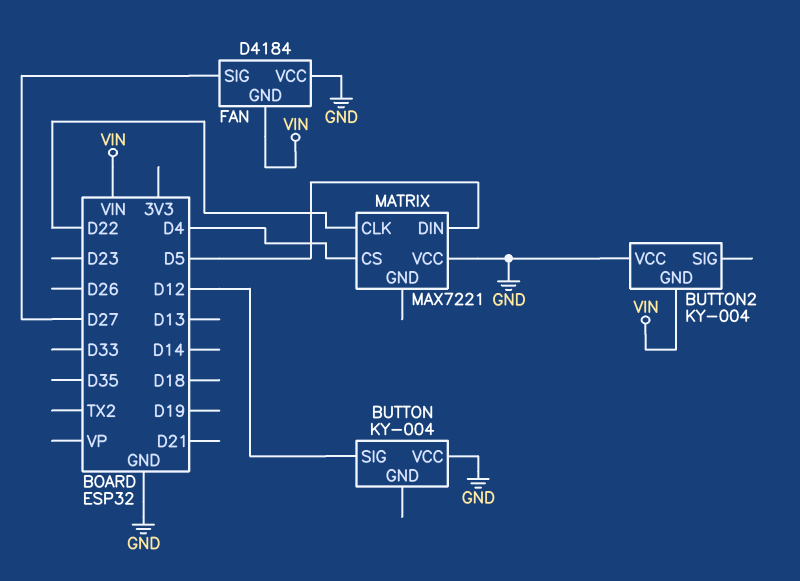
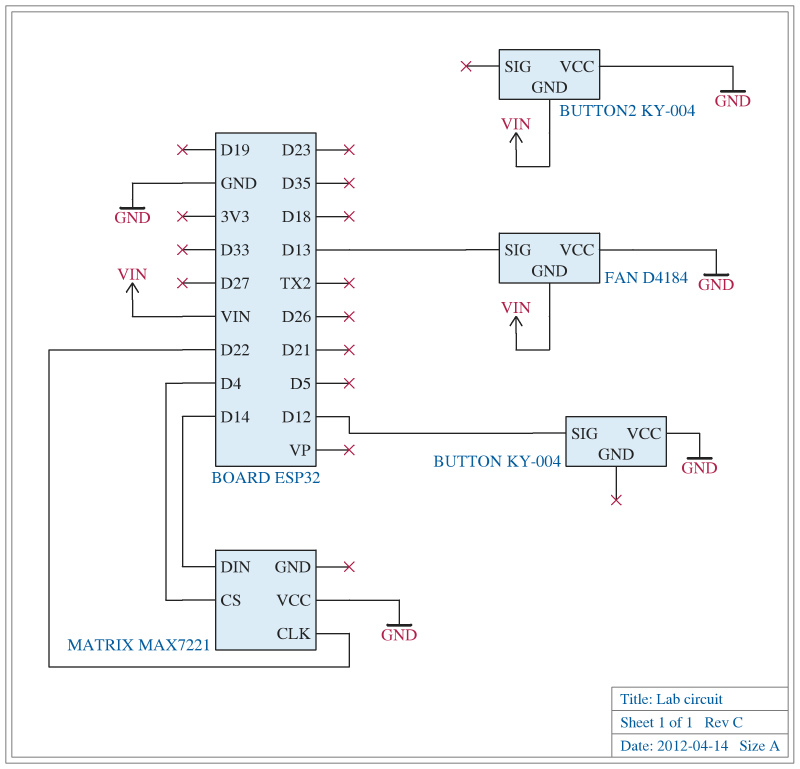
FAN pin SIG: D27 -> D13
MATRIX pin DIN: D5 -> D14

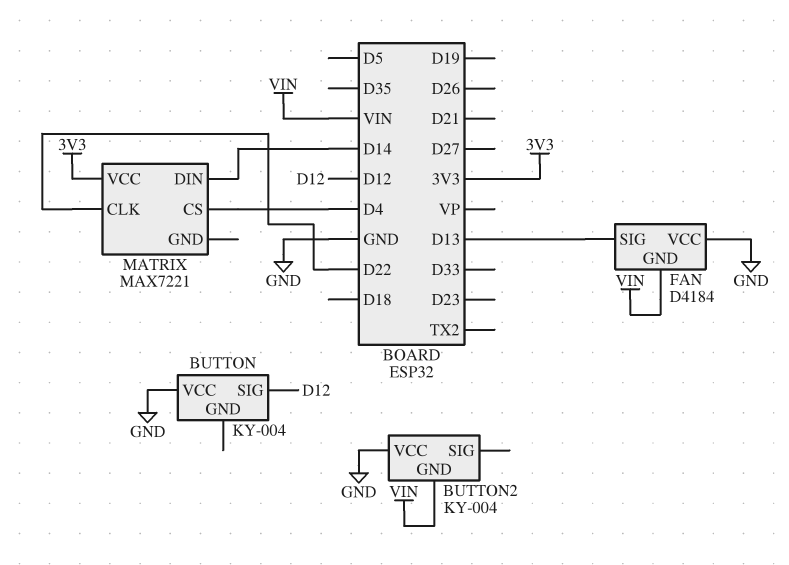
MATRIX pin VCC: GND -> 3V3

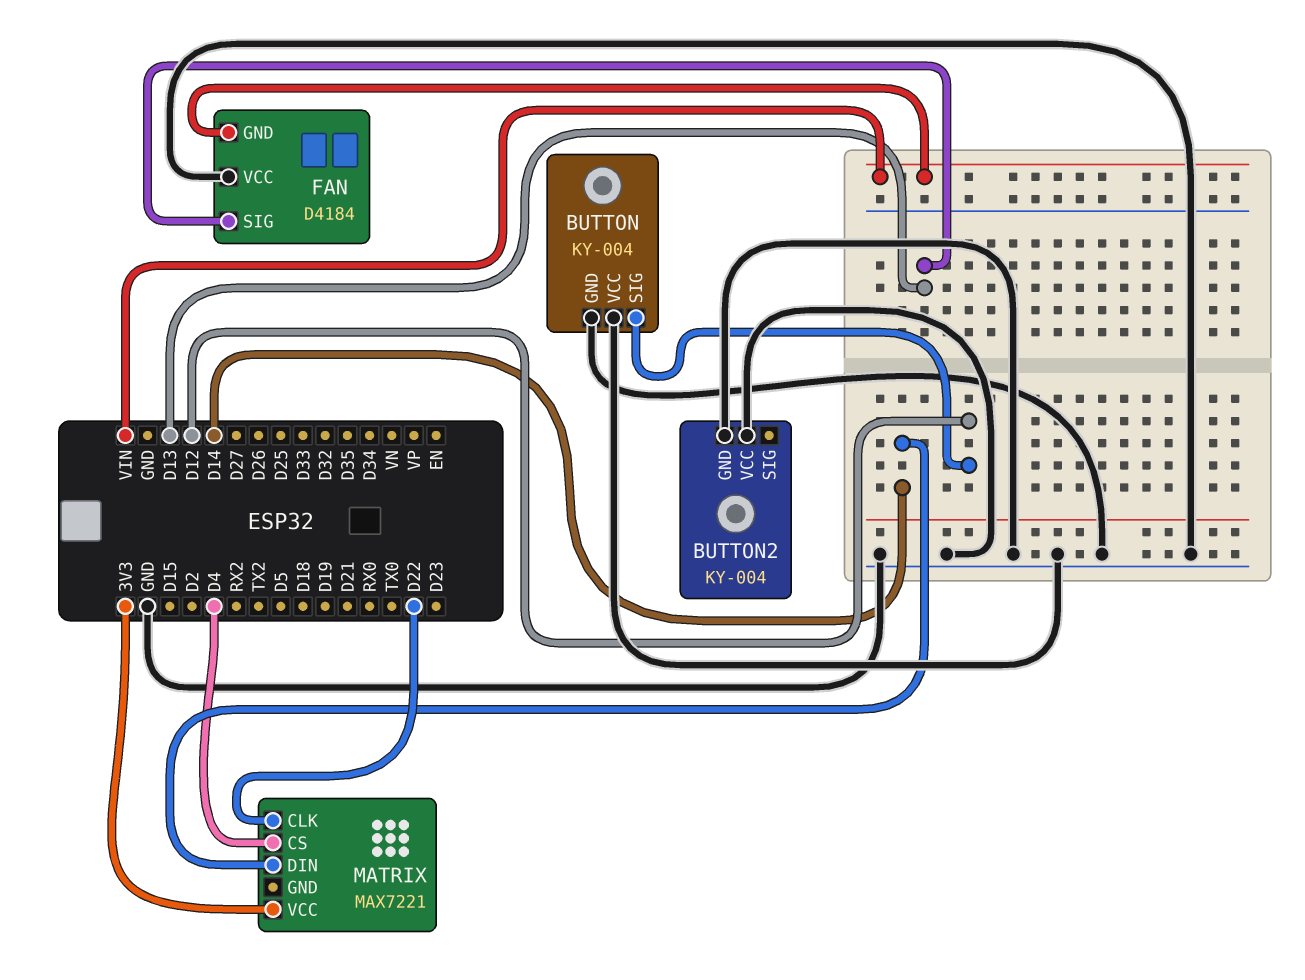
BUTTON pin GND: none -> GND
BUTTON2 pin GND: VIN -> GND

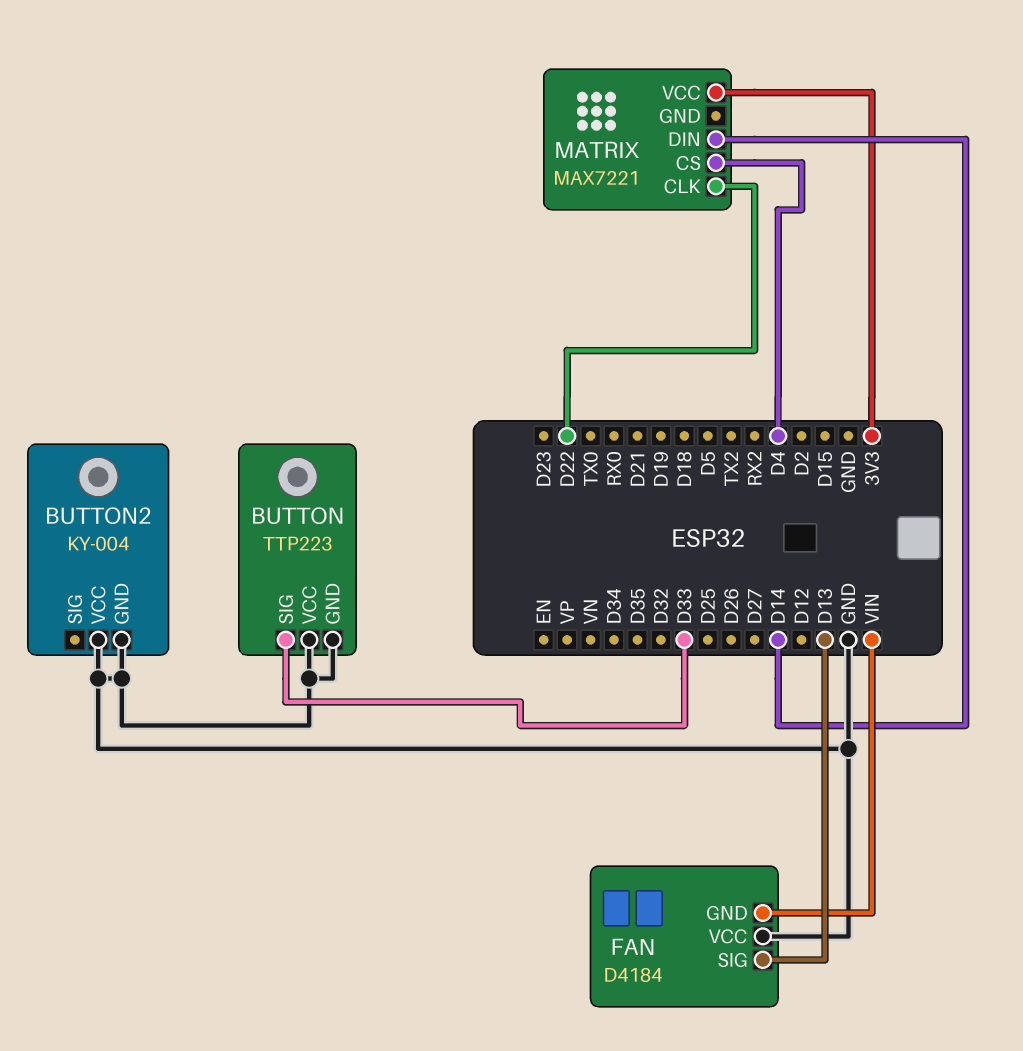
BUTTON: KY-004 -> TTP223
BUTTON pin SIG: D12 -> D33

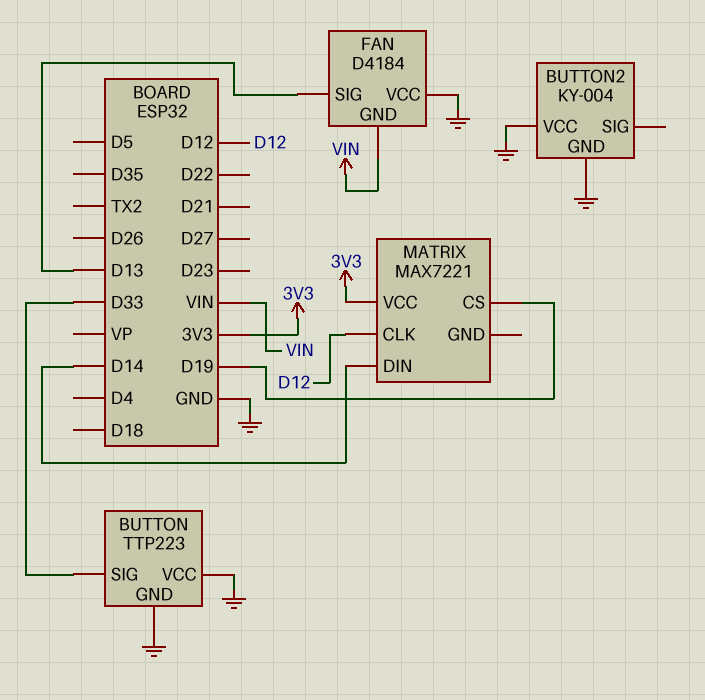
MATRIX pin CLK: D22 -> D12
MATRIX pin CS: D4 -> D19

